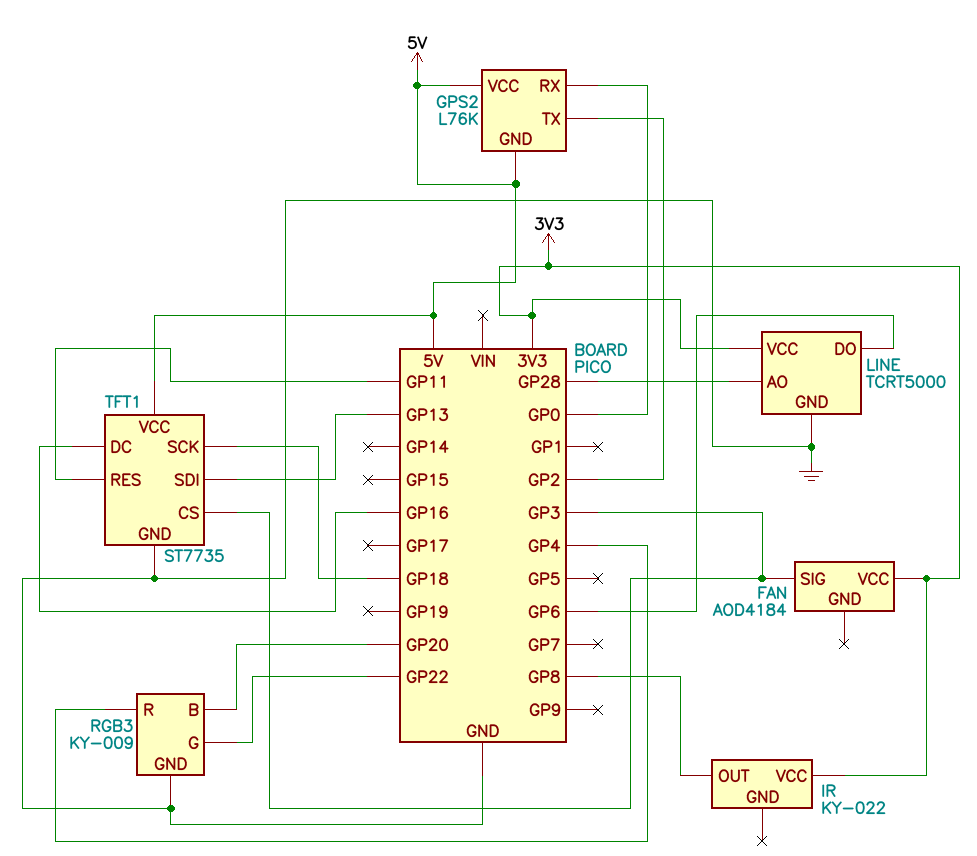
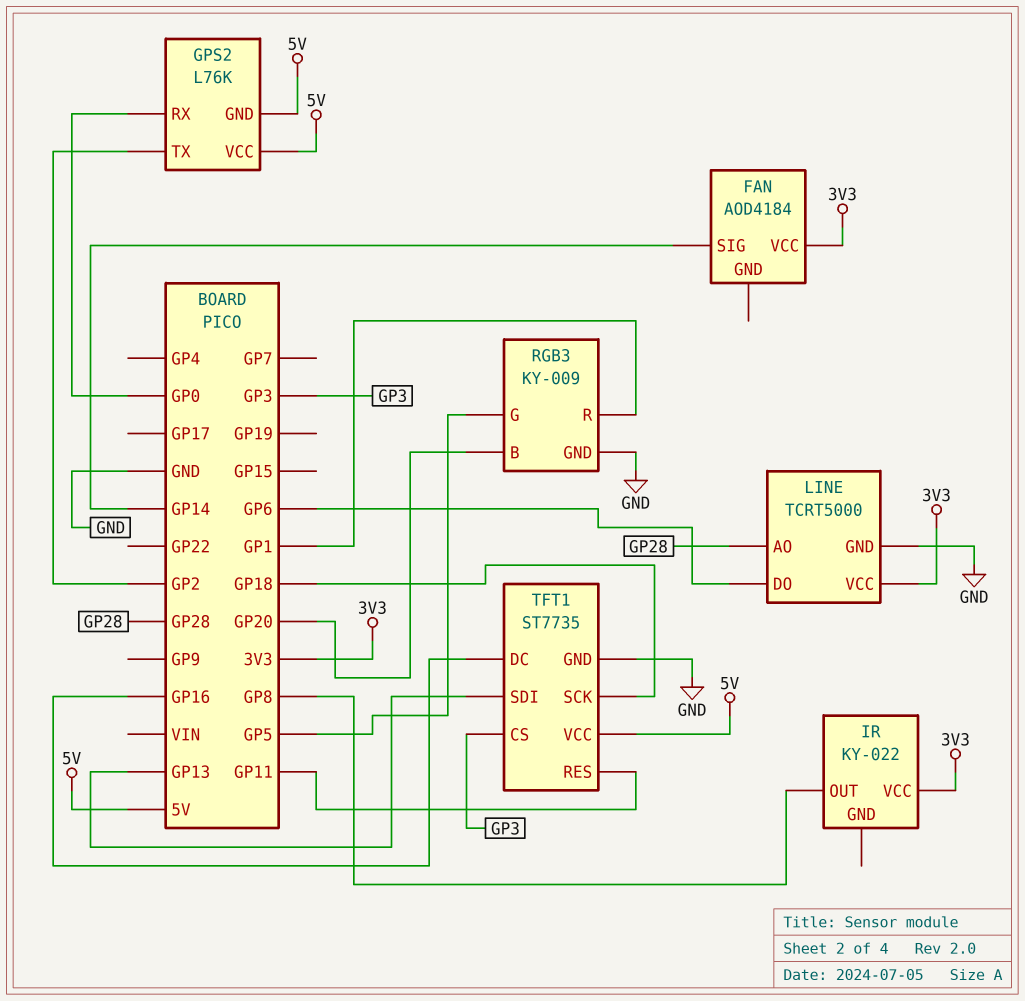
FAN pin SIG: GP3 -> GP14
RGB3 pin G: GP22 -> GP5
RGB3 pin R: GP4 -> GP1

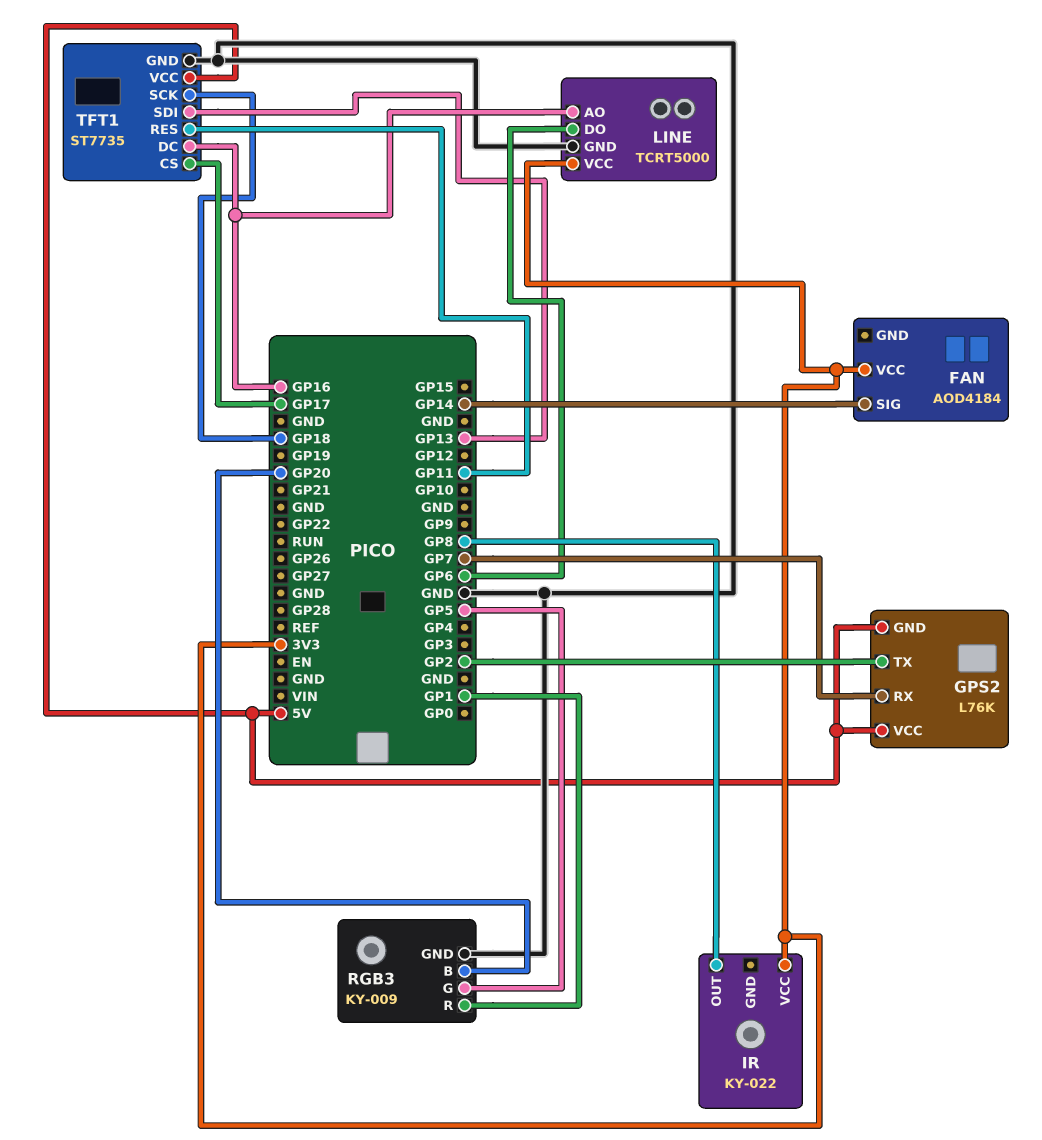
GPS2 pin RX: GP0 -> GP7
LINE pin AO: GP28 -> GP16
TFT1 pin CS: GP3 -> GP17

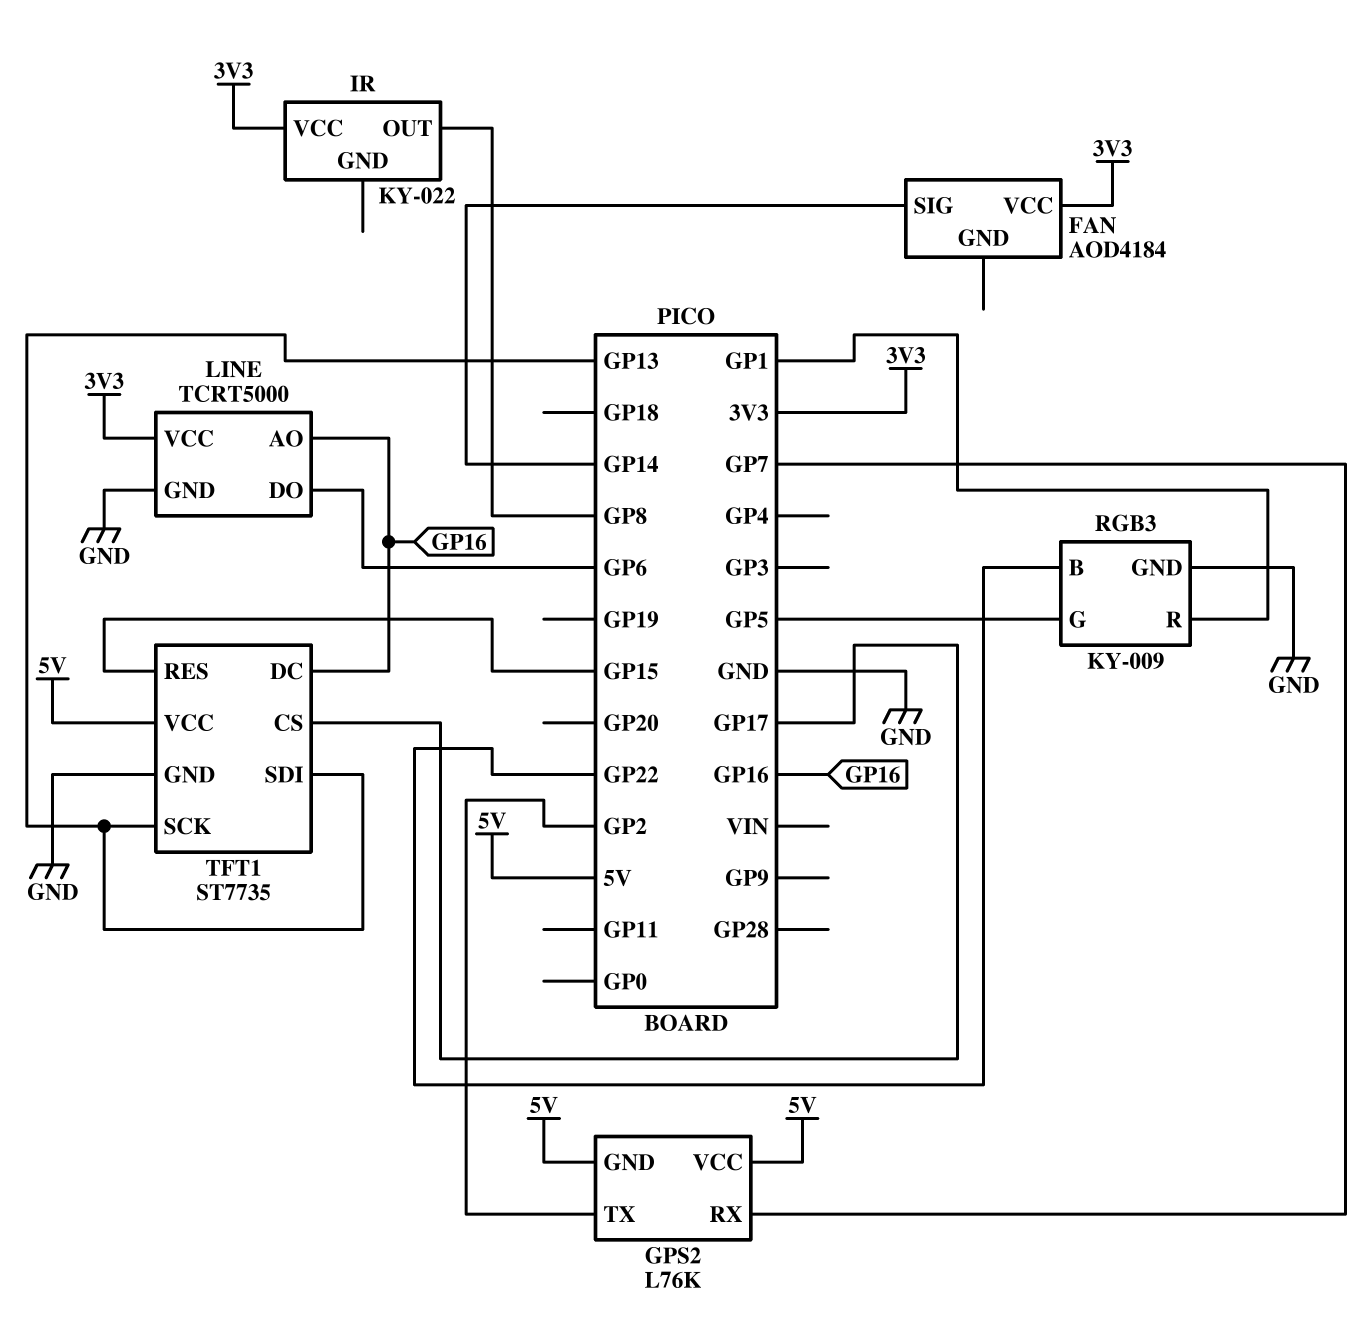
RGB3 pin B: GP20 -> GP22
TFT1 pin RES: GP11 -> GP15
TFT1 pin SCK: GP18 -> GP13

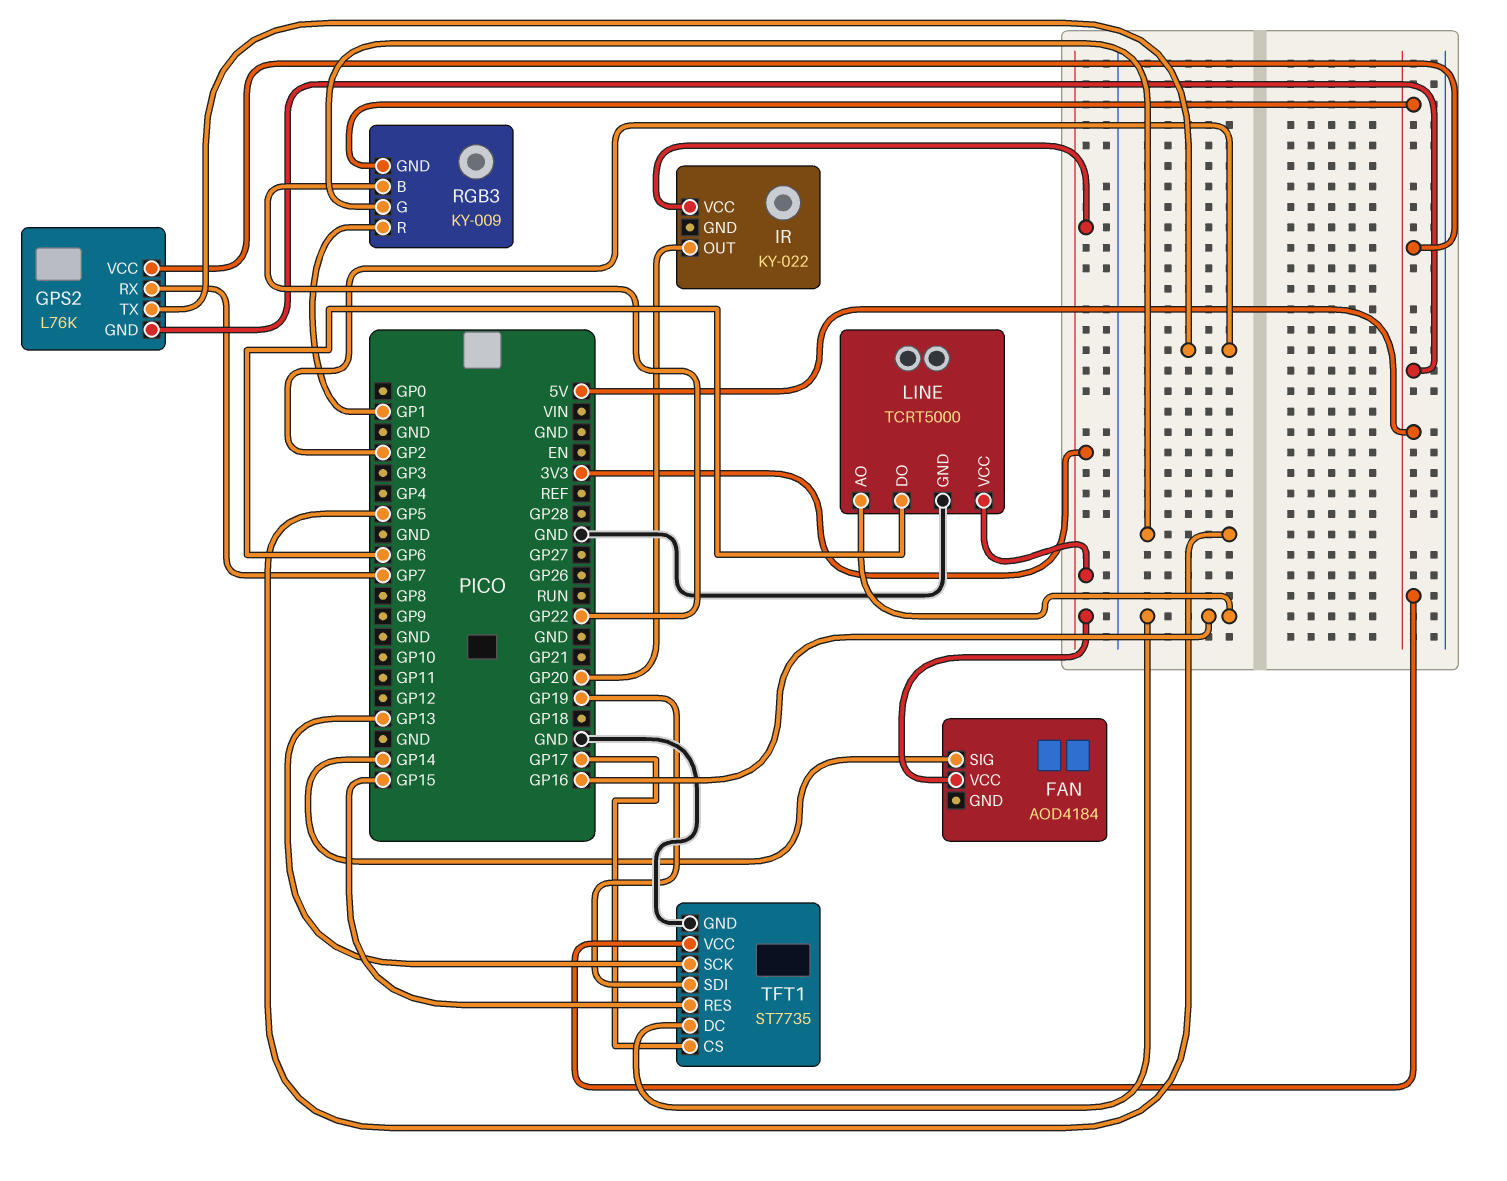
IR pin OUT: GP8 -> GP20
RGB3 pin GND: GND -> 5V
TFT1 pin SDI: GP13 -> GP19

